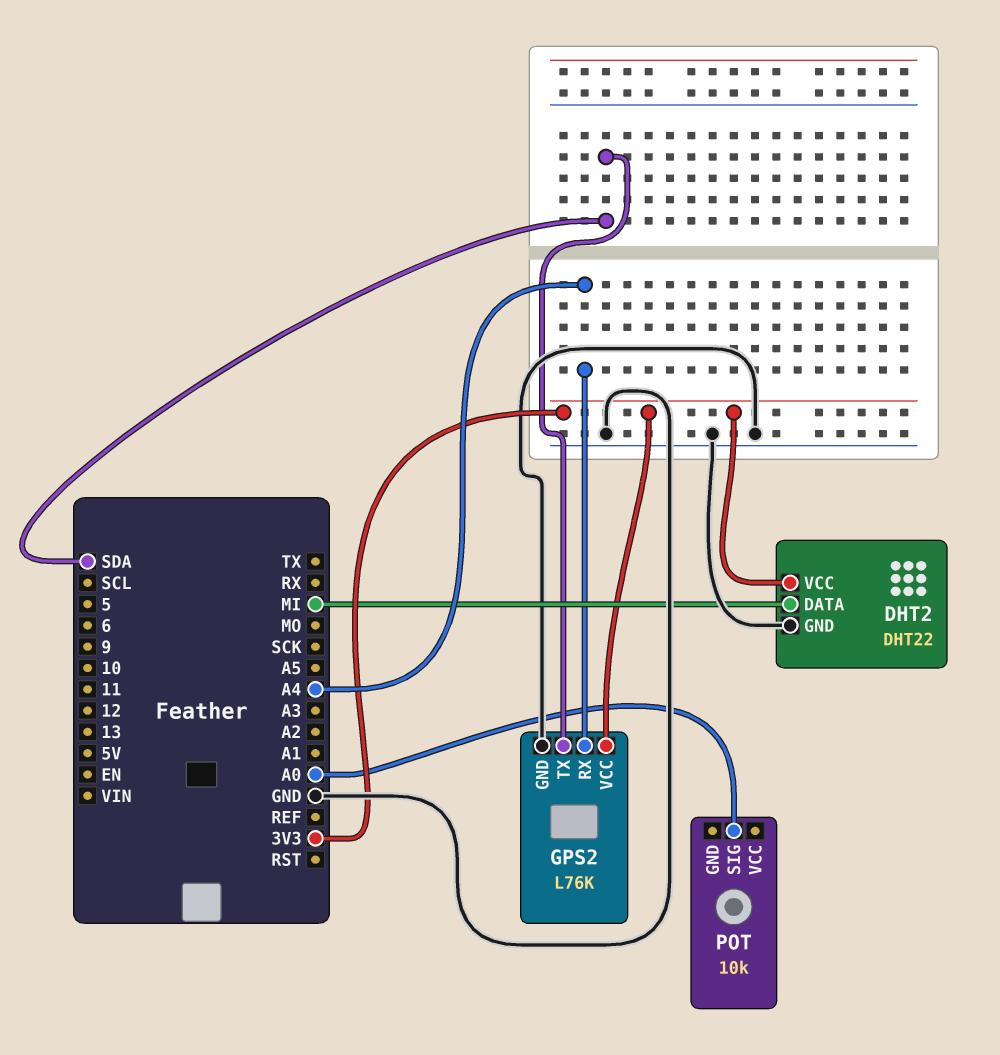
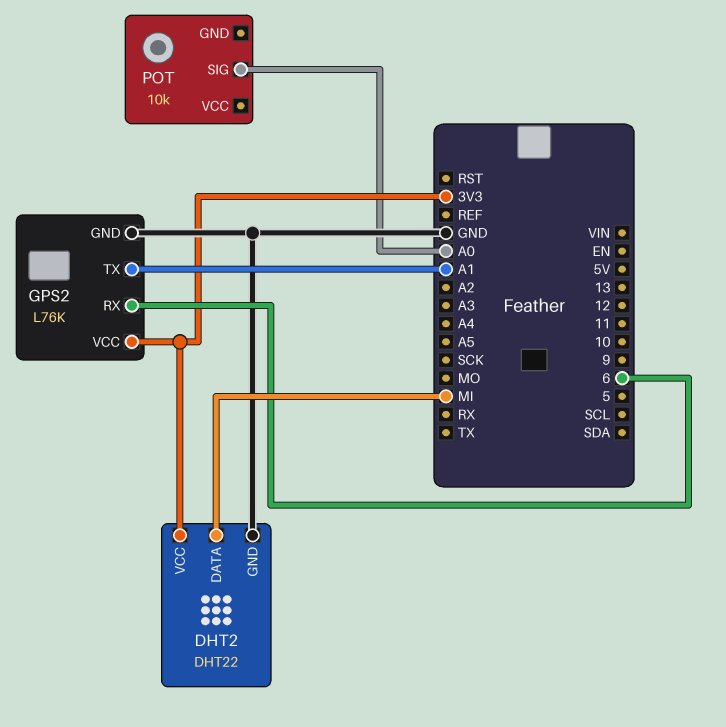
GPS2 pin RX: A4 -> 6
GPS2 pin TX: SDA -> A1

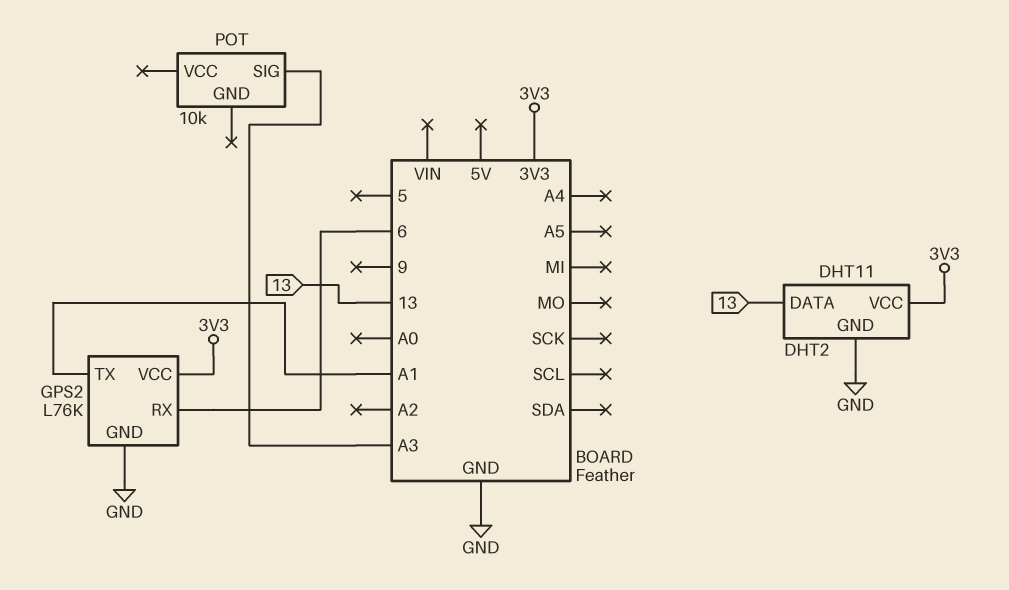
DHT2: DHT22 -> DHT11
DHT2 pin DATA: MI -> 13
POT pin SIG: A0 -> A3

